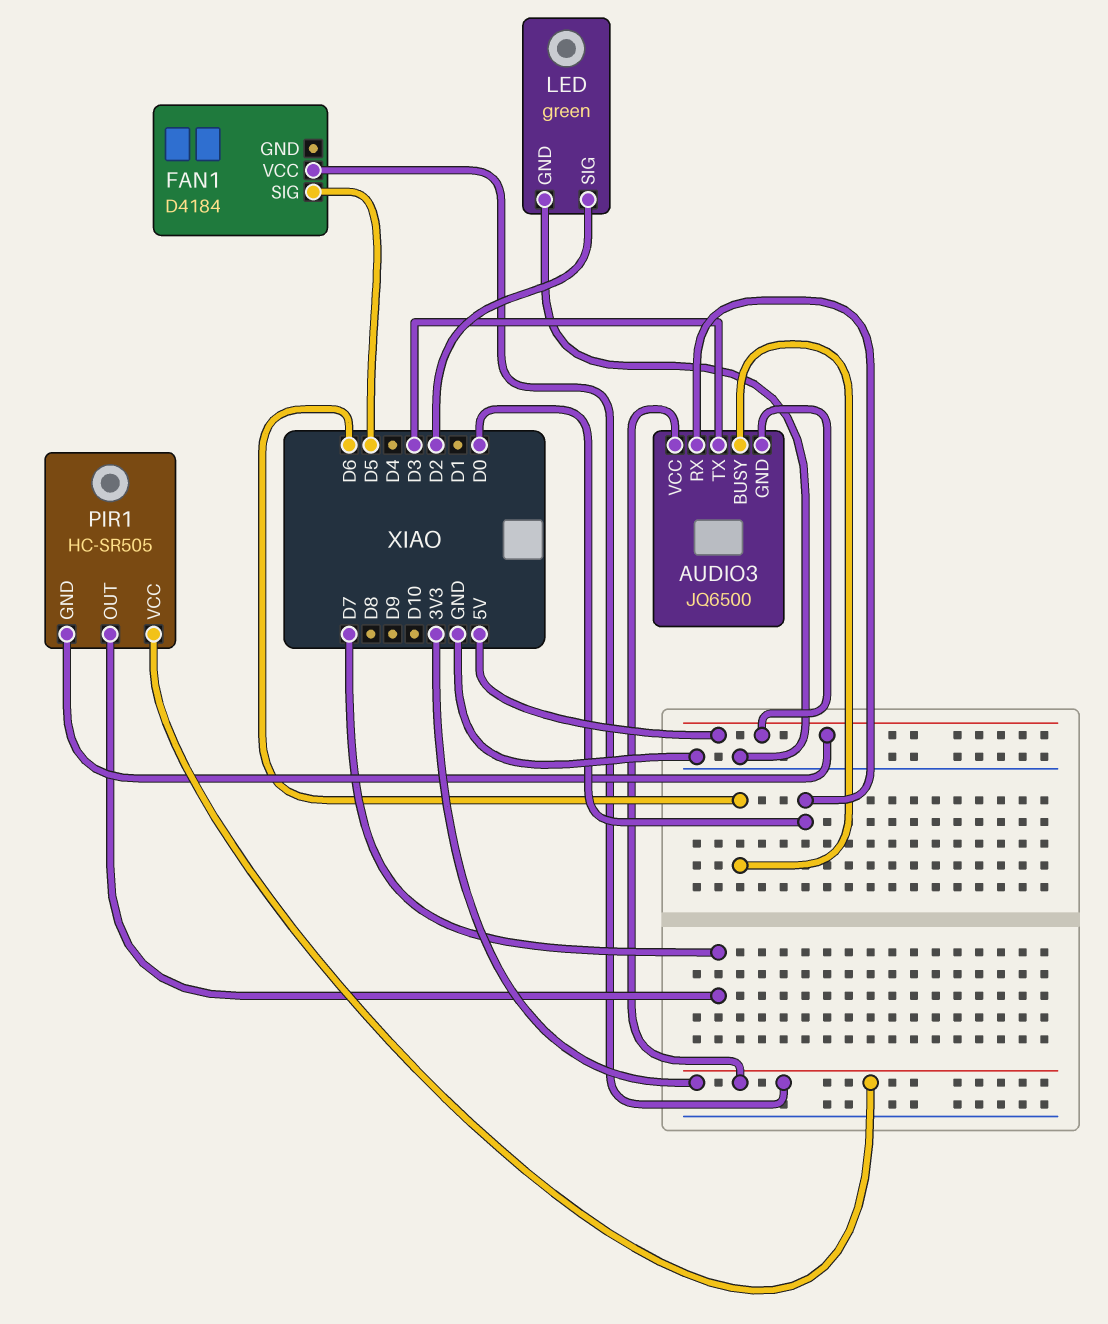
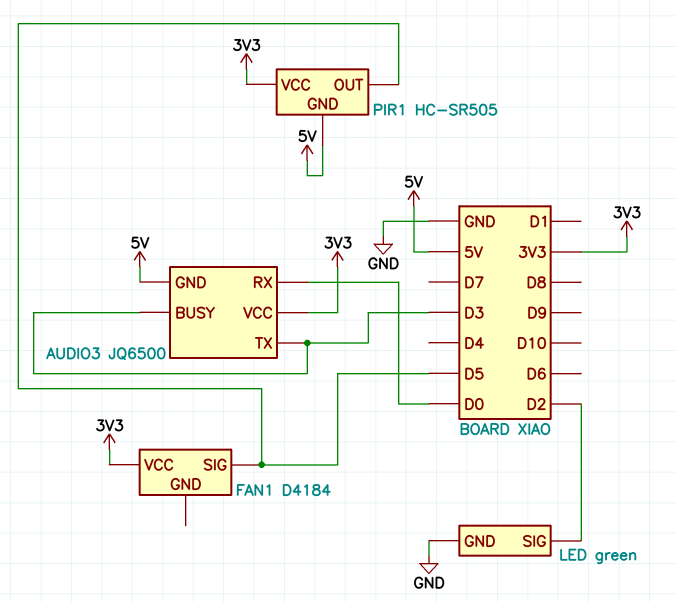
AUDIO3 pin BUSY: D6 -> D3
PIR1 pin OUT: D7 -> D5

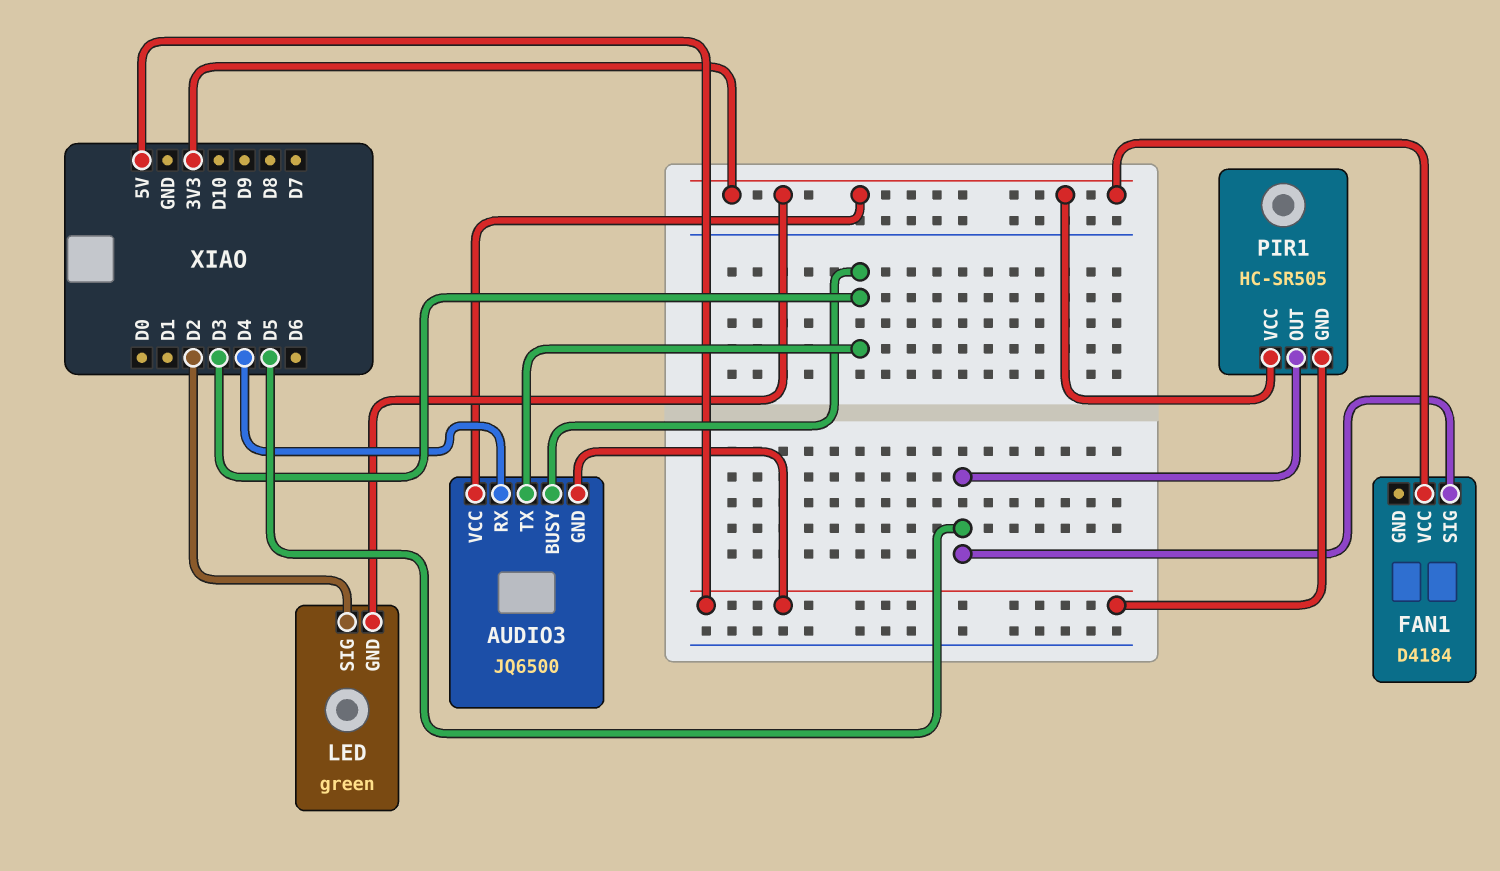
AUDIO3 pin RX: D0 -> D4
LED pin GND: GND -> 3V3

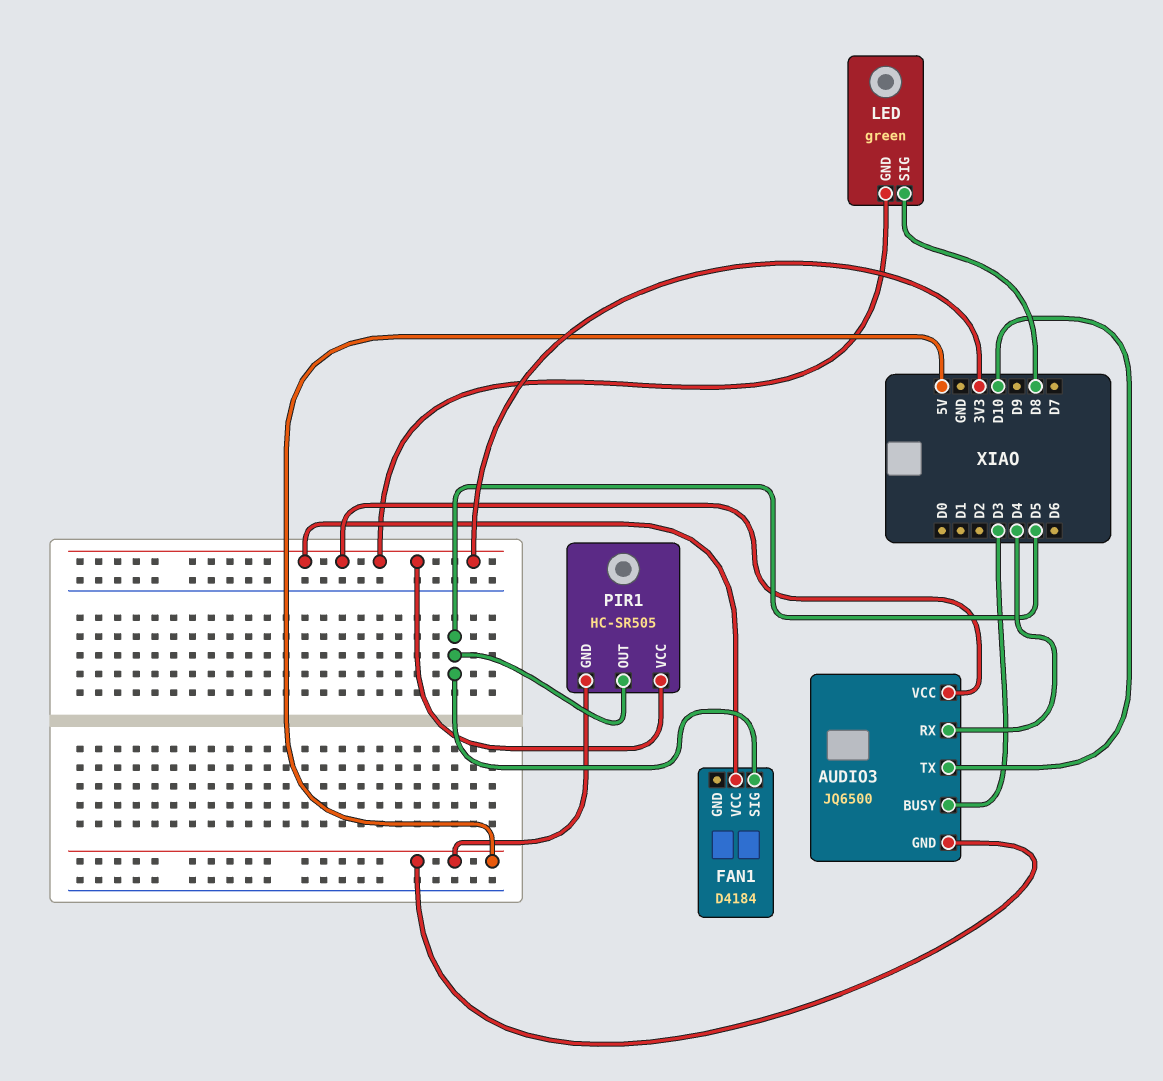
AUDIO3 pin TX: D3 -> D10
LED pin SIG: D2 -> D8

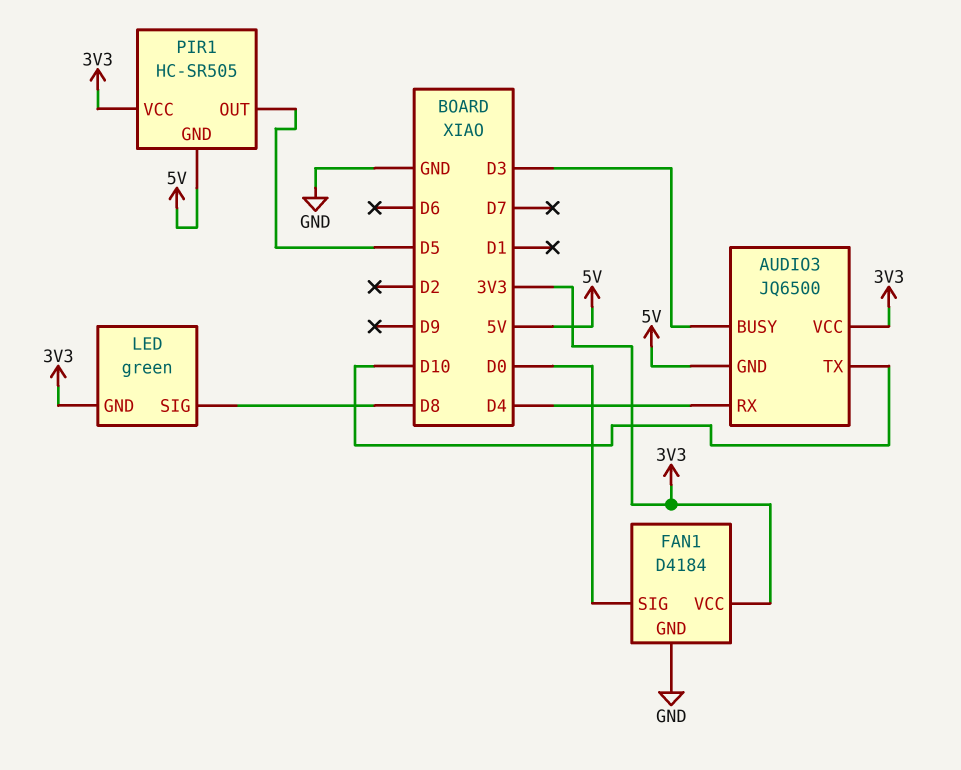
FAN1 pin GND: none -> GND
FAN1 pin SIG: D5 -> D0

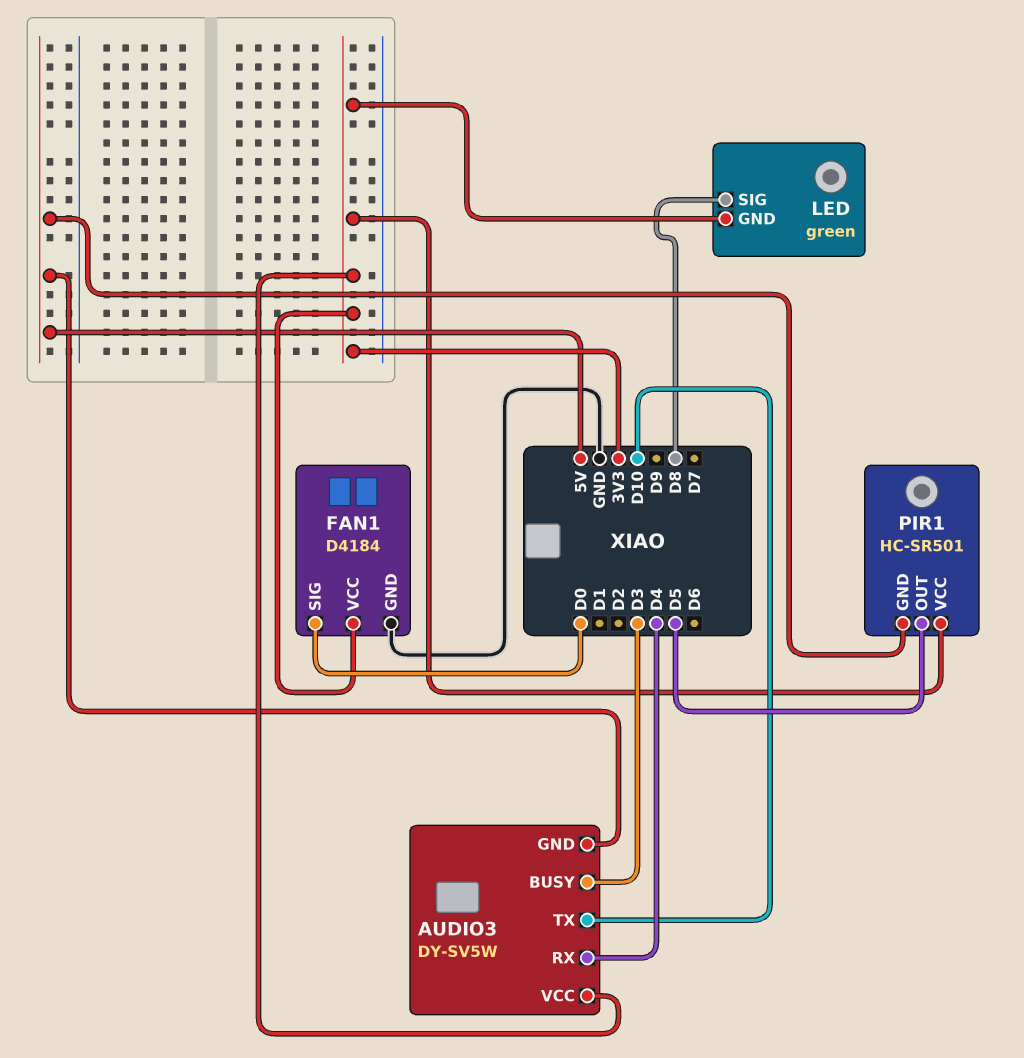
AUDIO3: JQ6500 -> DY-SV5W
PIR1: HC-SR505 -> HC-SR501

